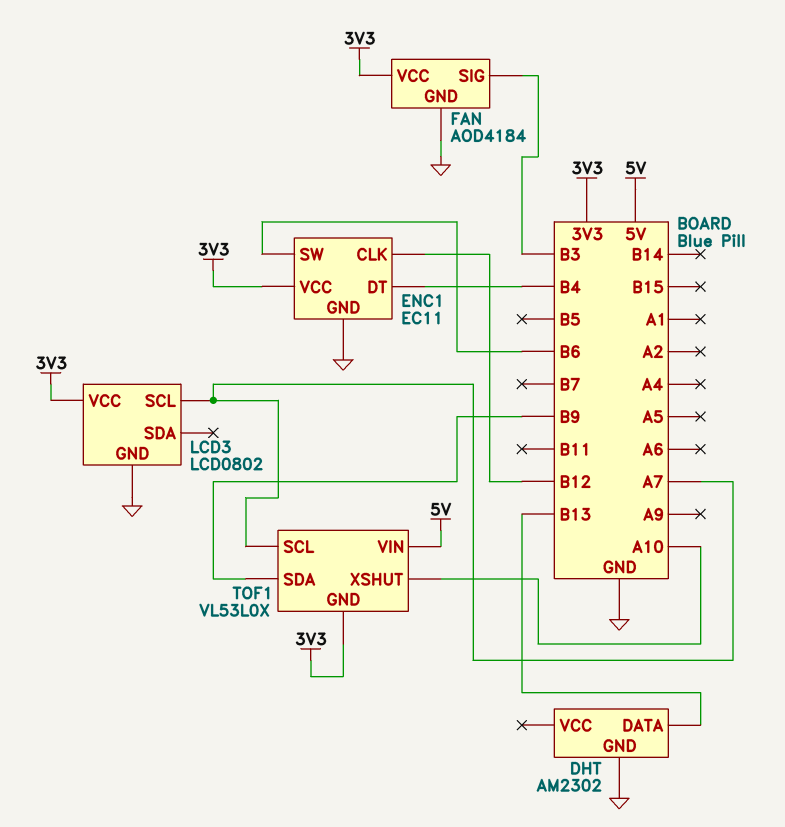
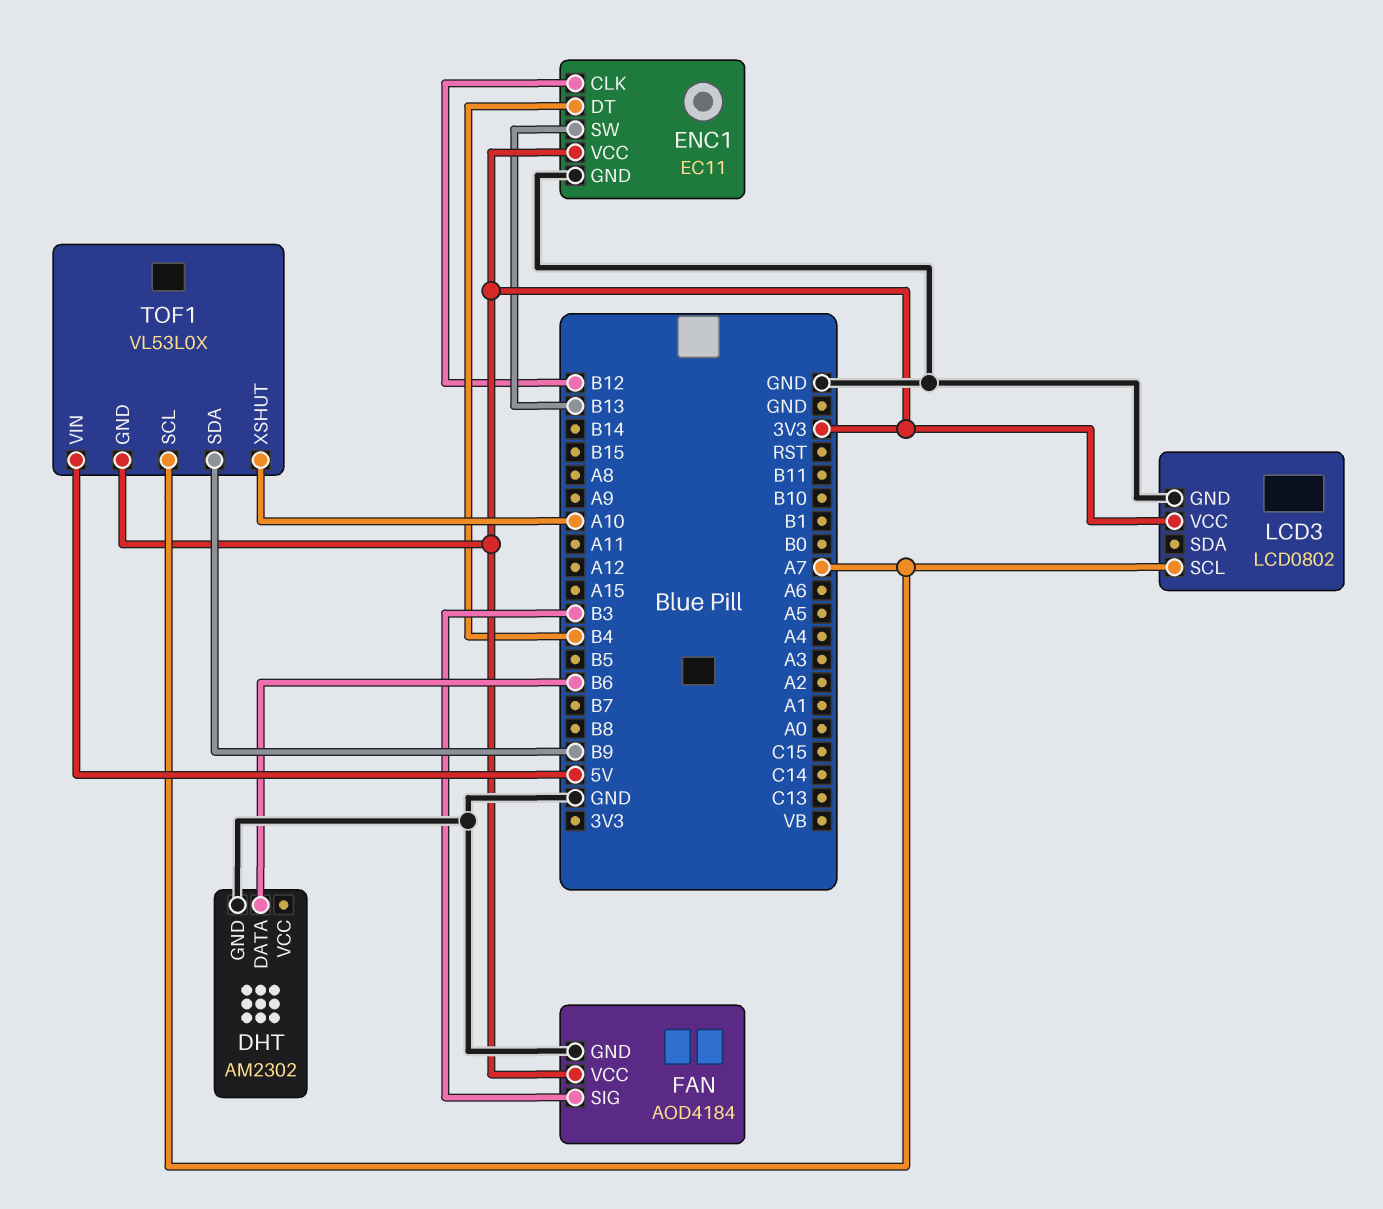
DHT pin DATA: B13 -> B6
ENC1 pin SW: B6 -> B13

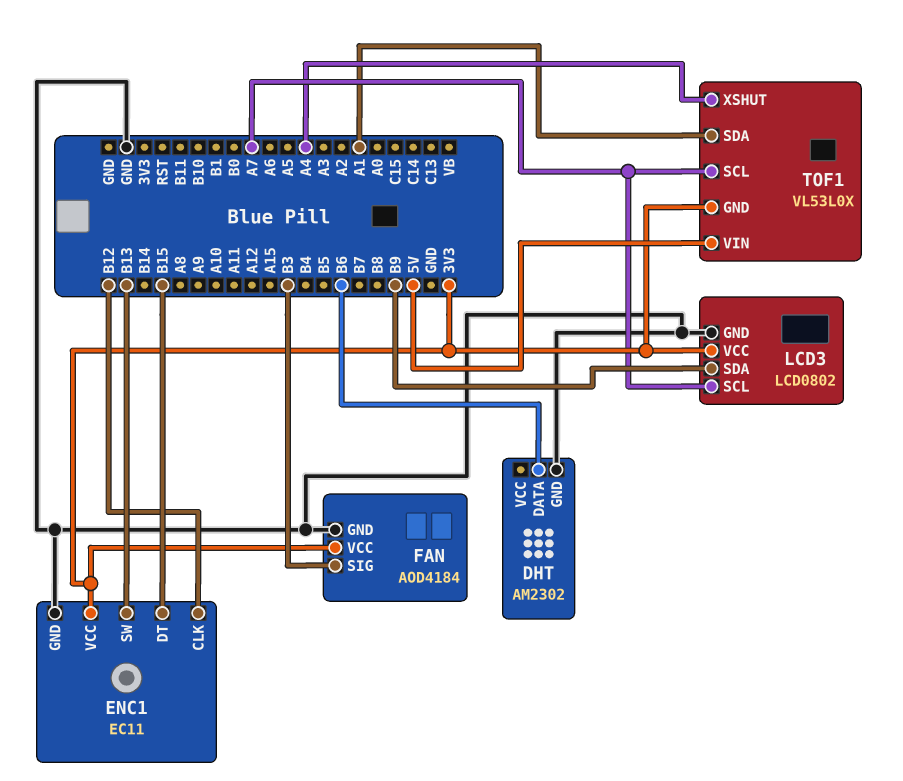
ENC1 pin DT: B4 -> B15
LCD3 pin SDA: none -> B9
TOF1 pin SDA: B9 -> A1
TOF1 pin XSHUT: A10 -> A4

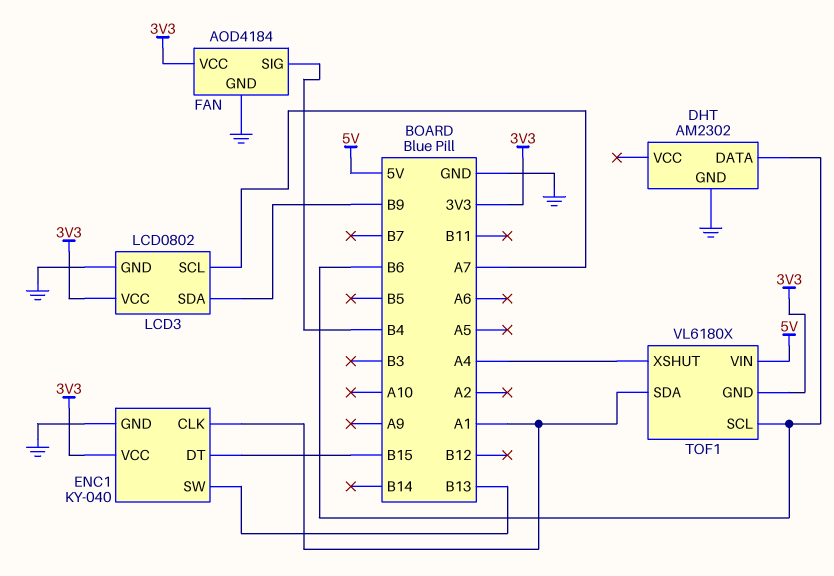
ENC1: EC11 -> KY-040
ENC1 pin CLK: B12 -> A1
FAN pin SIG: B3 -> B4
TOF1: VL53L0X -> VL6180X
TOF1 pin SCL: A7 -> B6

